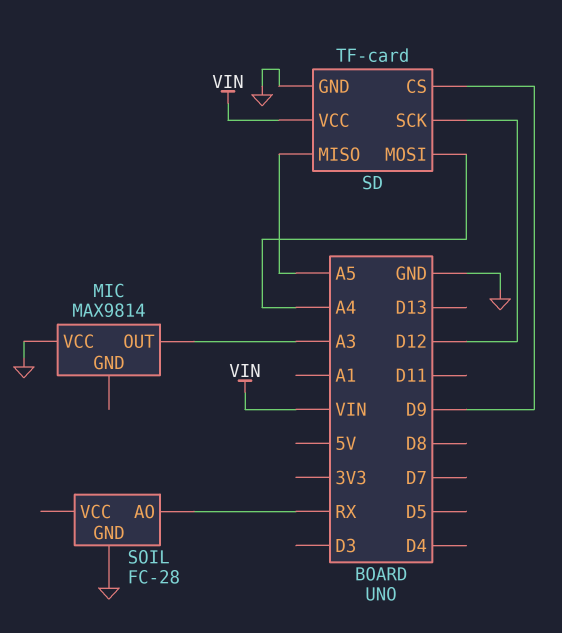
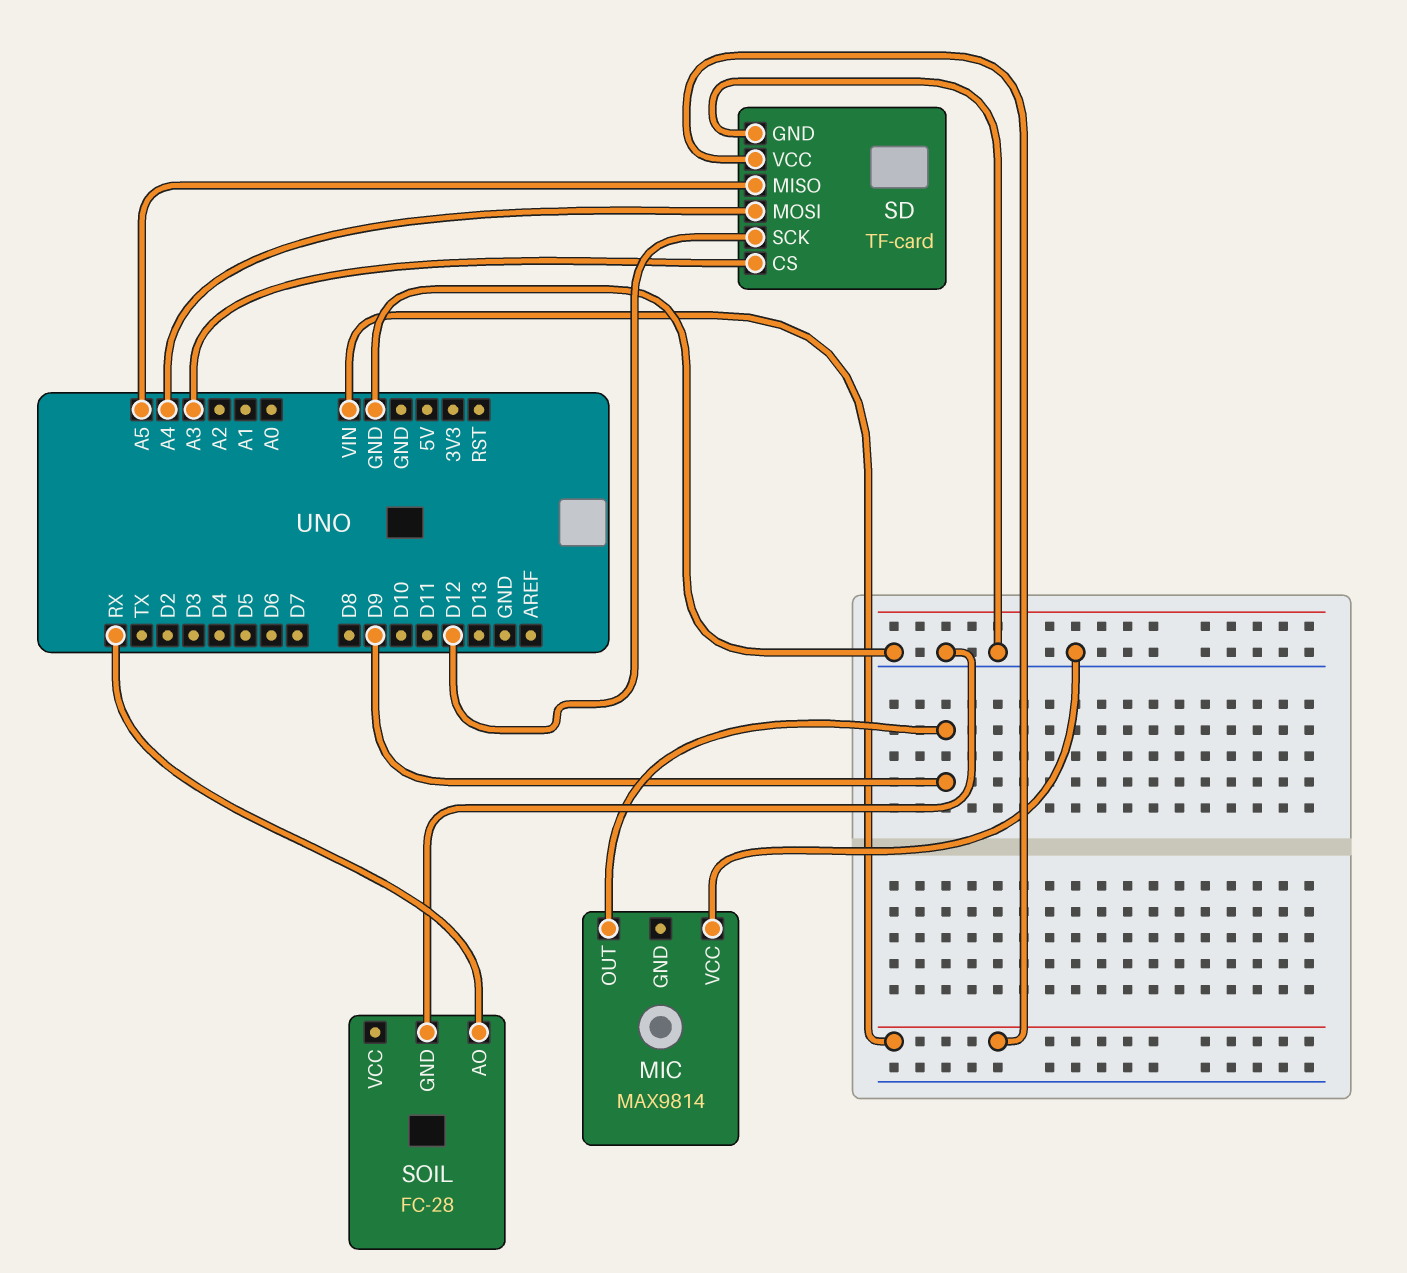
MIC pin OUT: A3 -> D9
SD pin CS: D9 -> A3

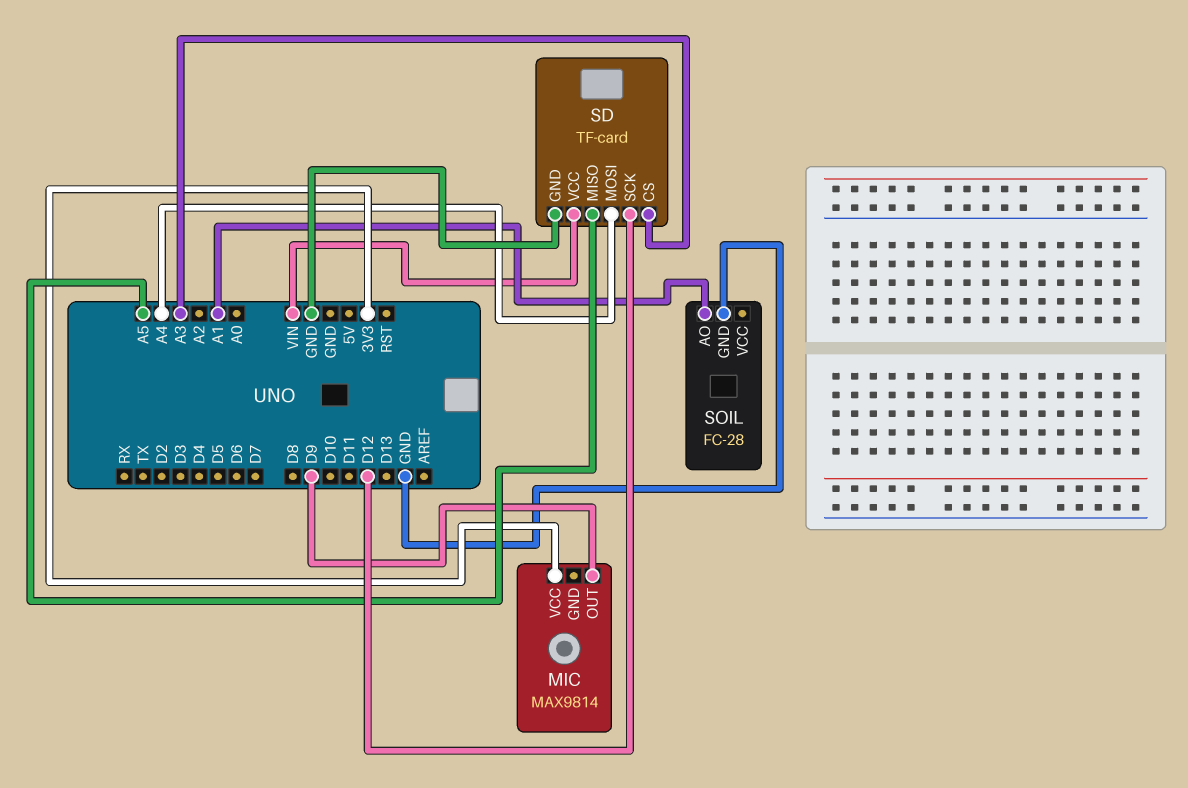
MIC pin VCC: GND -> 3V3
SOIL pin AO: RX -> A1

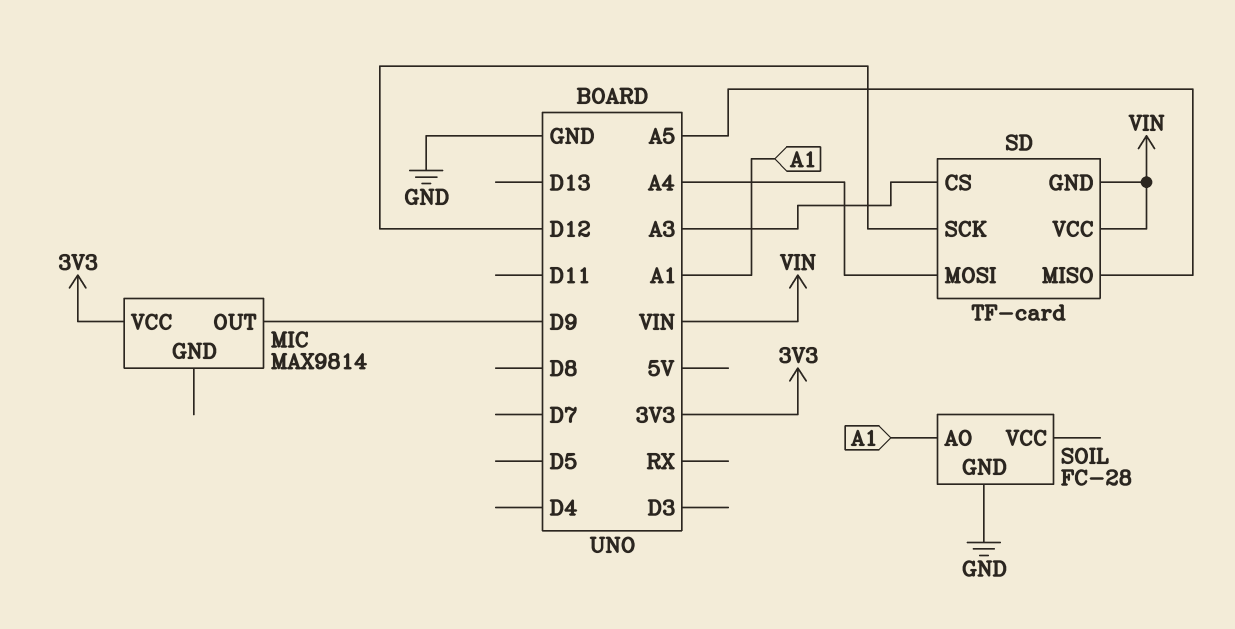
SD pin GND: GND -> VIN

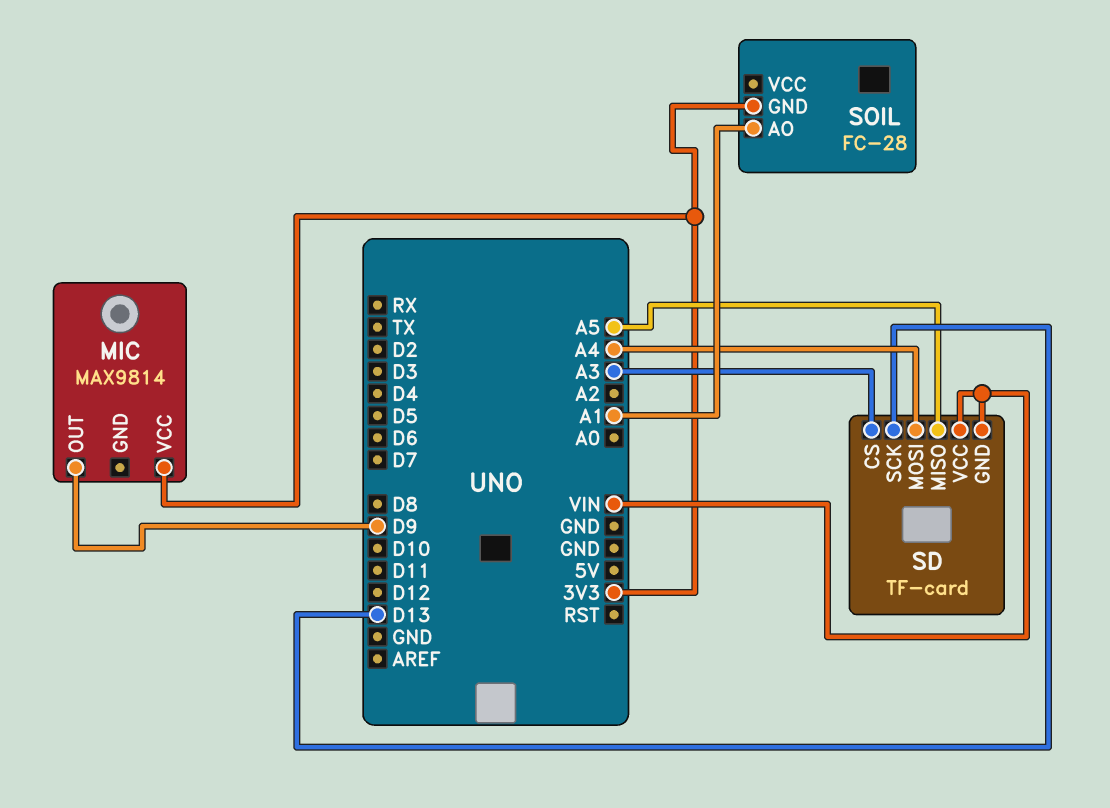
SD pin SCK: D12 -> D13
SOIL pin GND: GND -> 3V3

